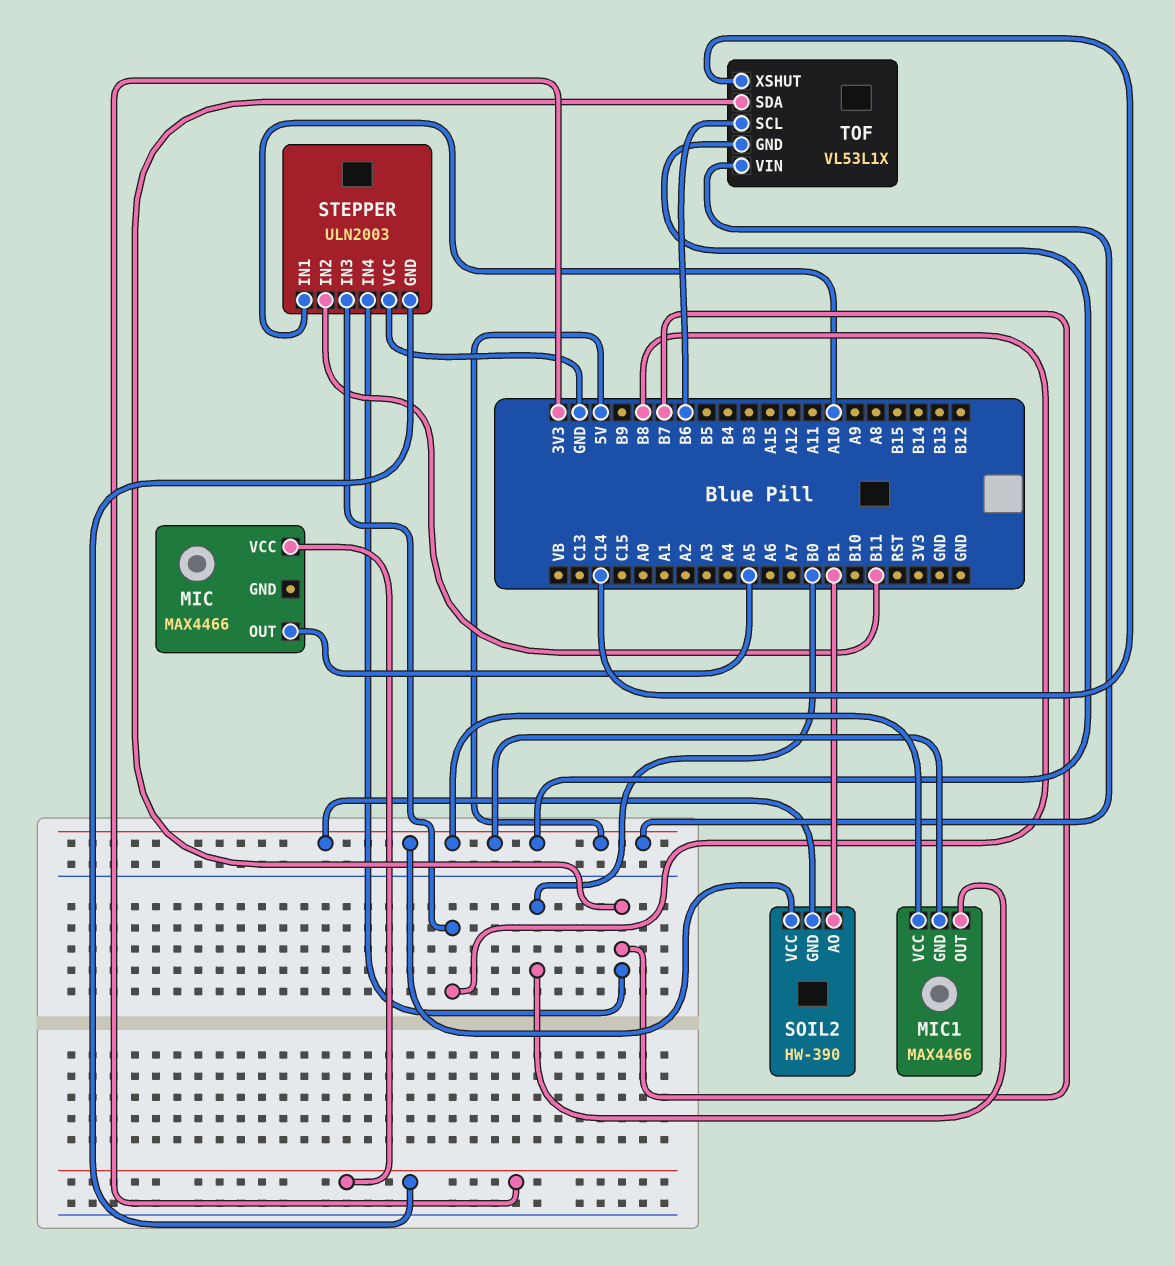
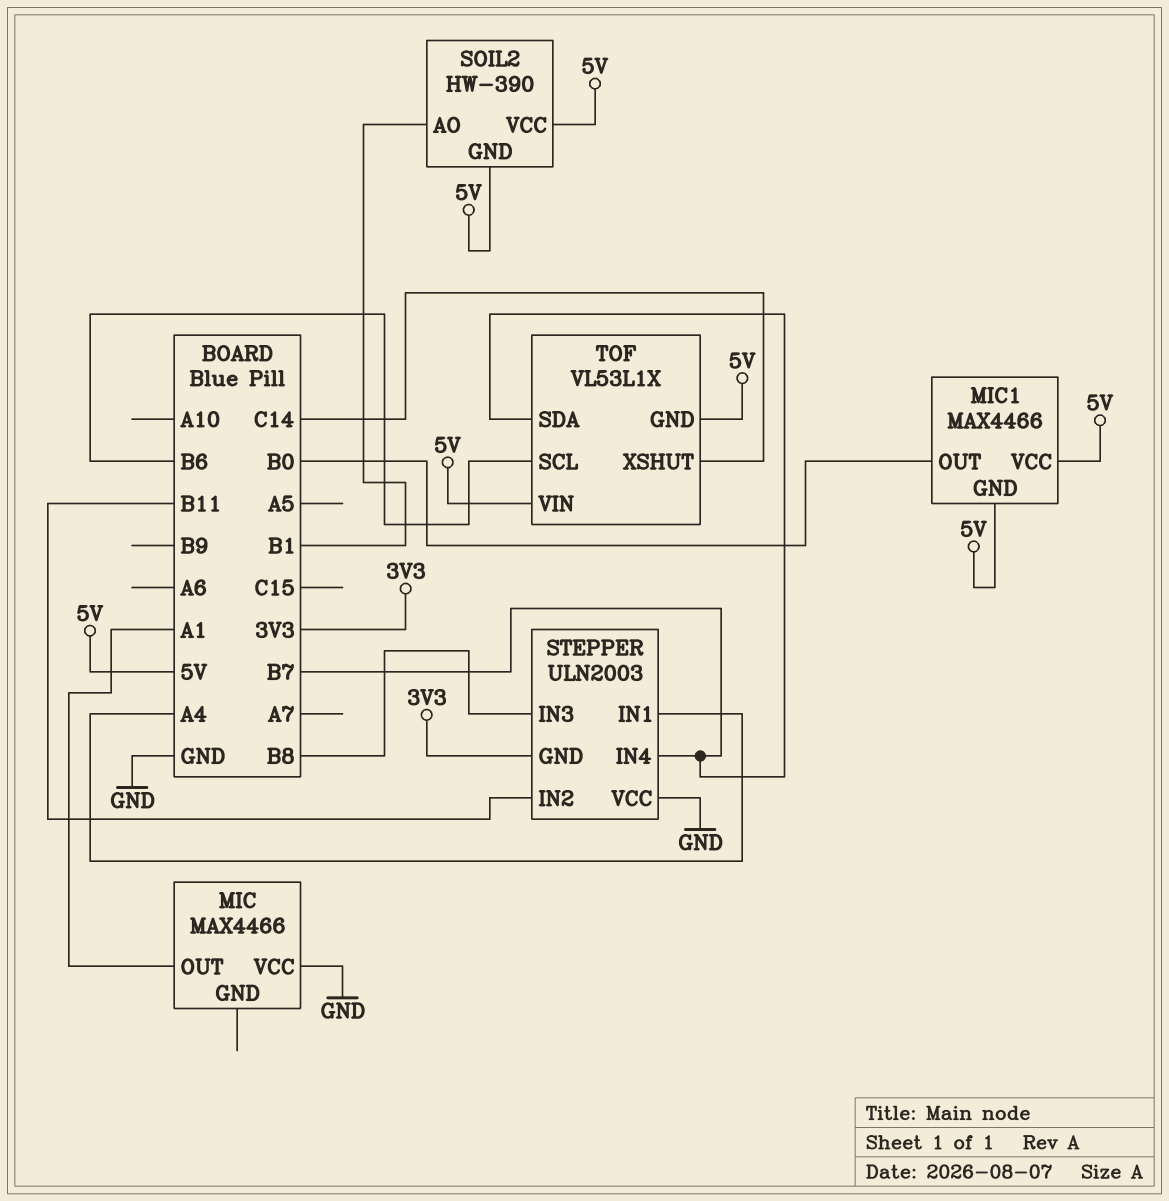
MIC pin OUT: A5 -> A1
MIC pin VCC: 3V3 -> GND
STEPPER pin IN1: A10 -> A4

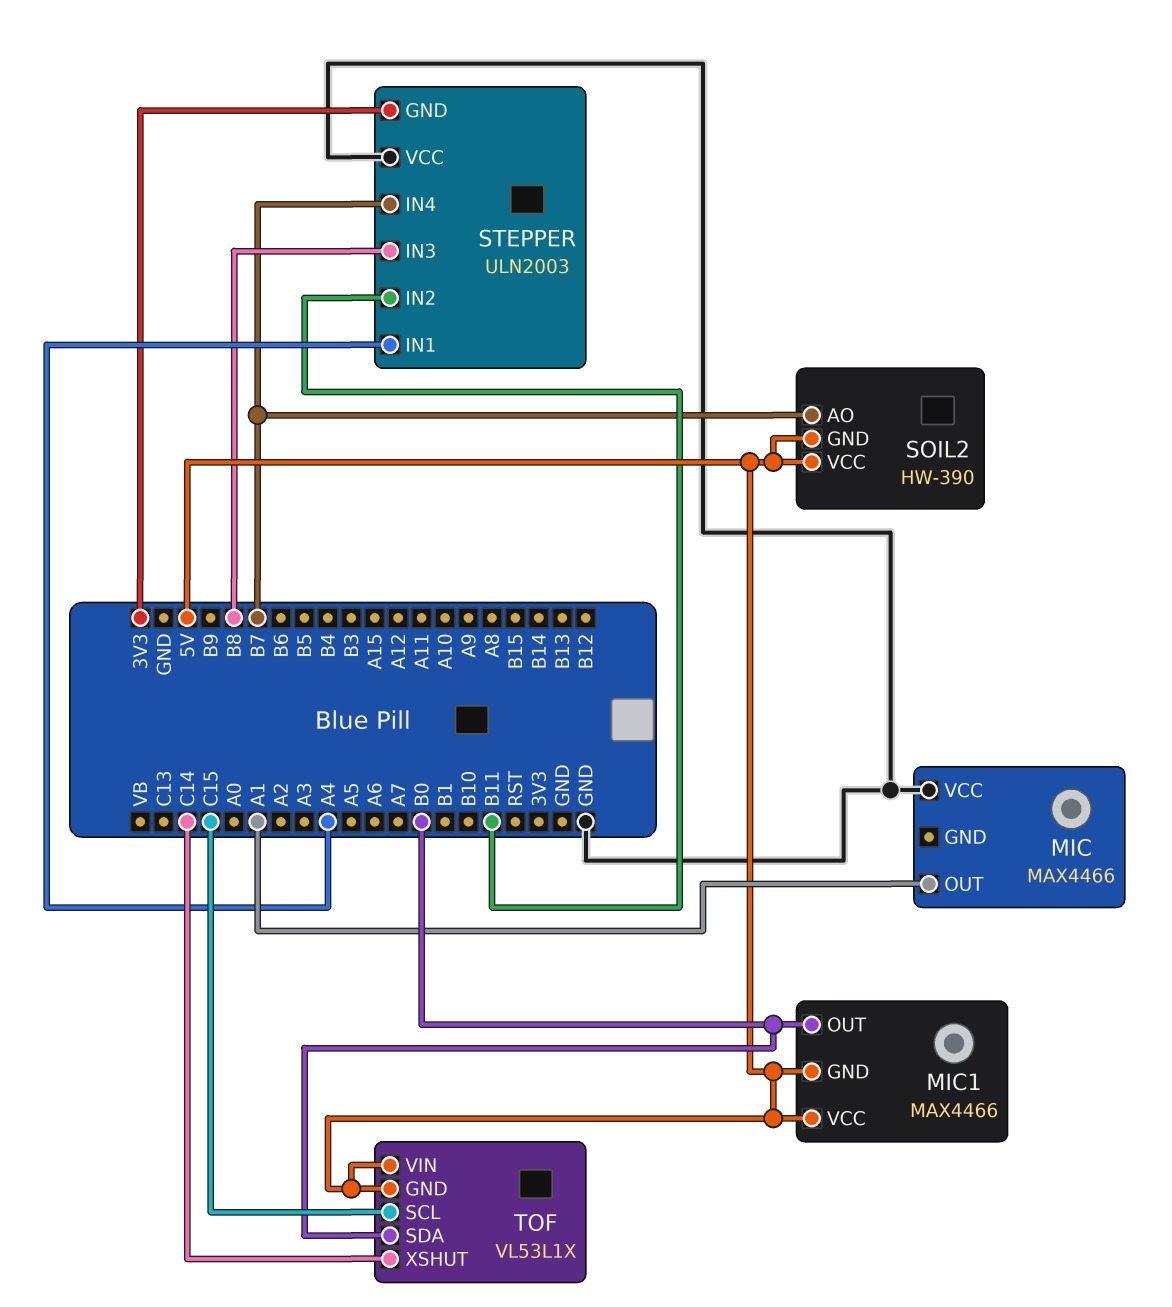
SOIL2 pin AO: B1 -> B7
TOF pin SCL: B6 -> C15
TOF pin SDA: B7 -> B0

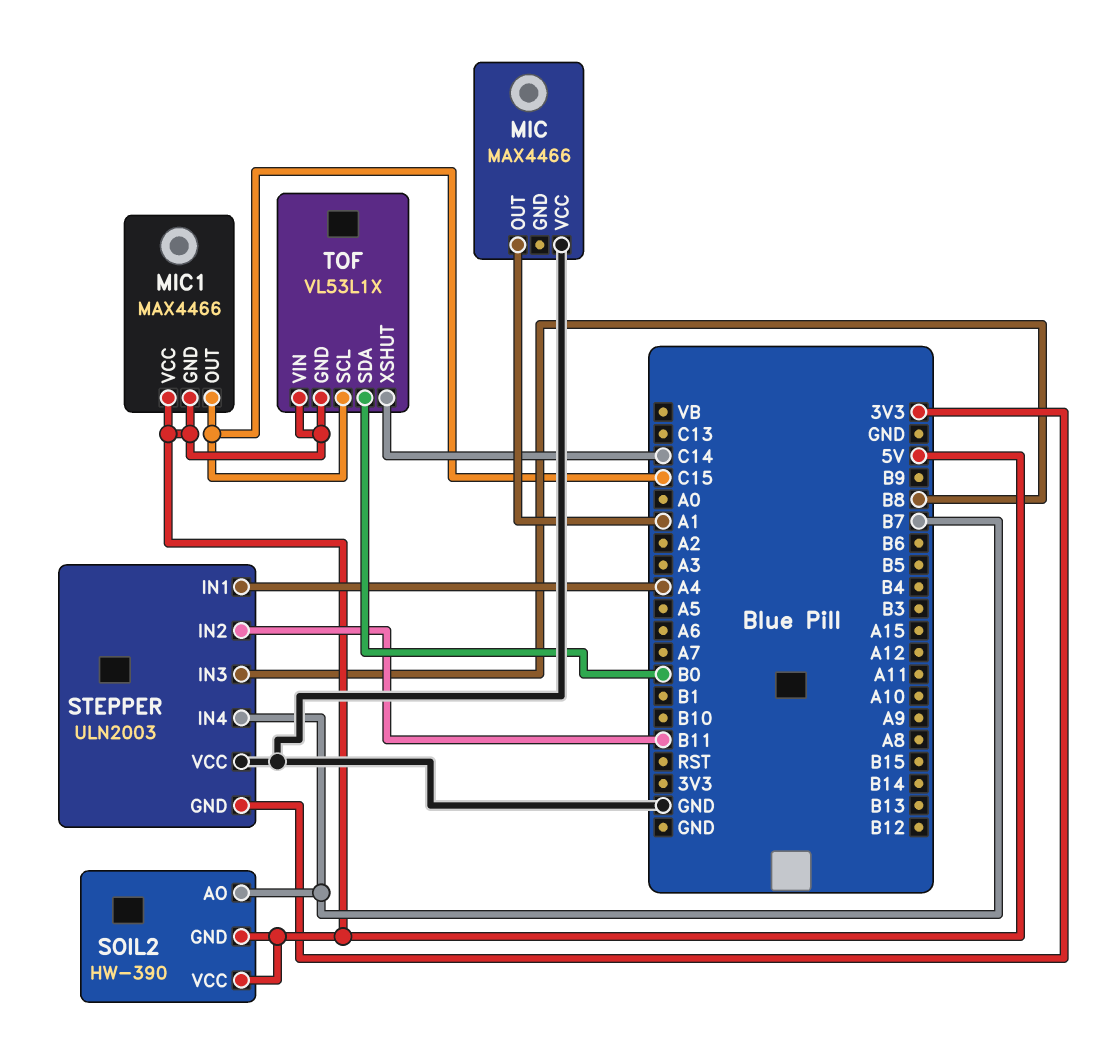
MIC1 pin OUT: B0 -> C15

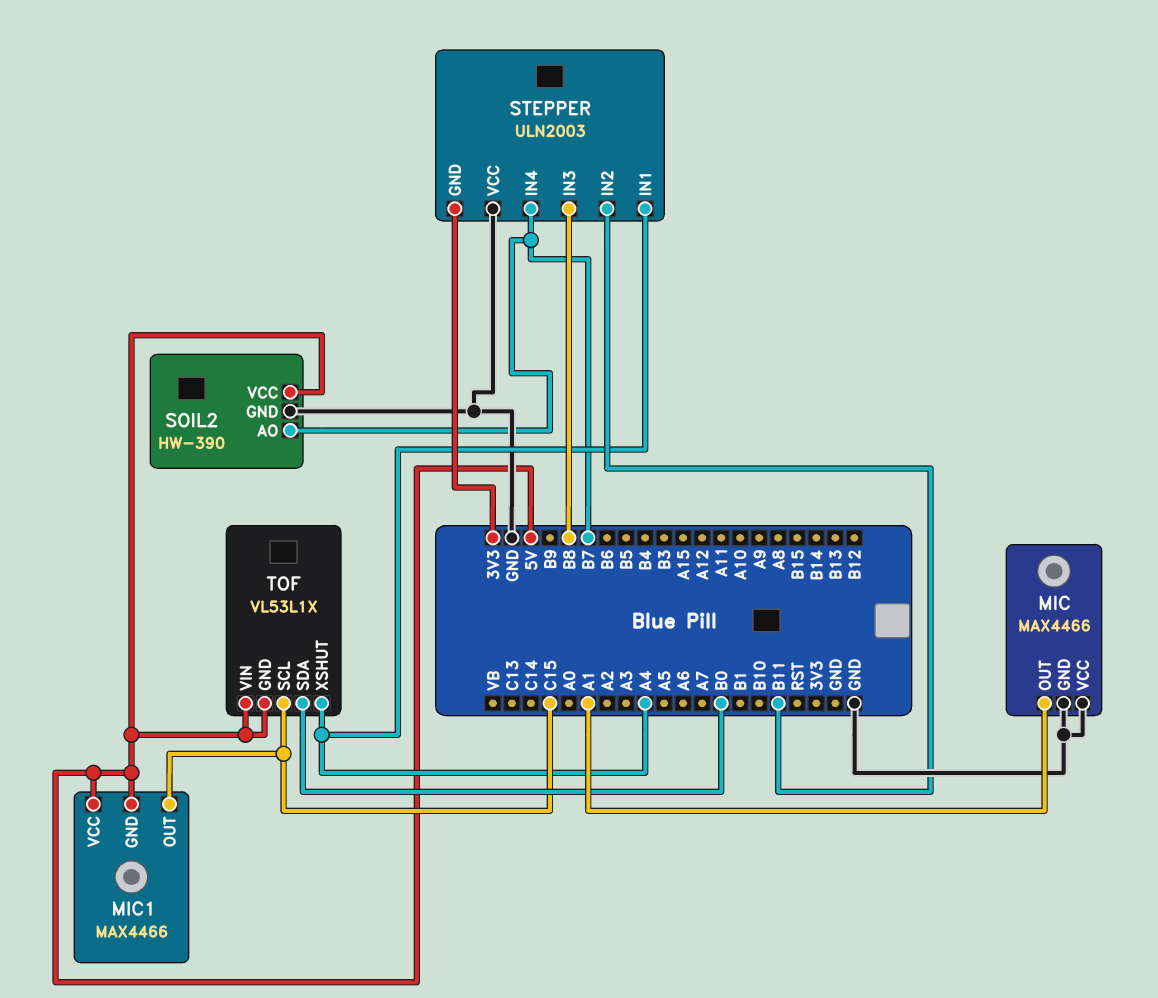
MIC pin GND: none -> GND
SOIL2 pin GND: 5V -> GND
TOF pin XSHUT: C14 -> A4

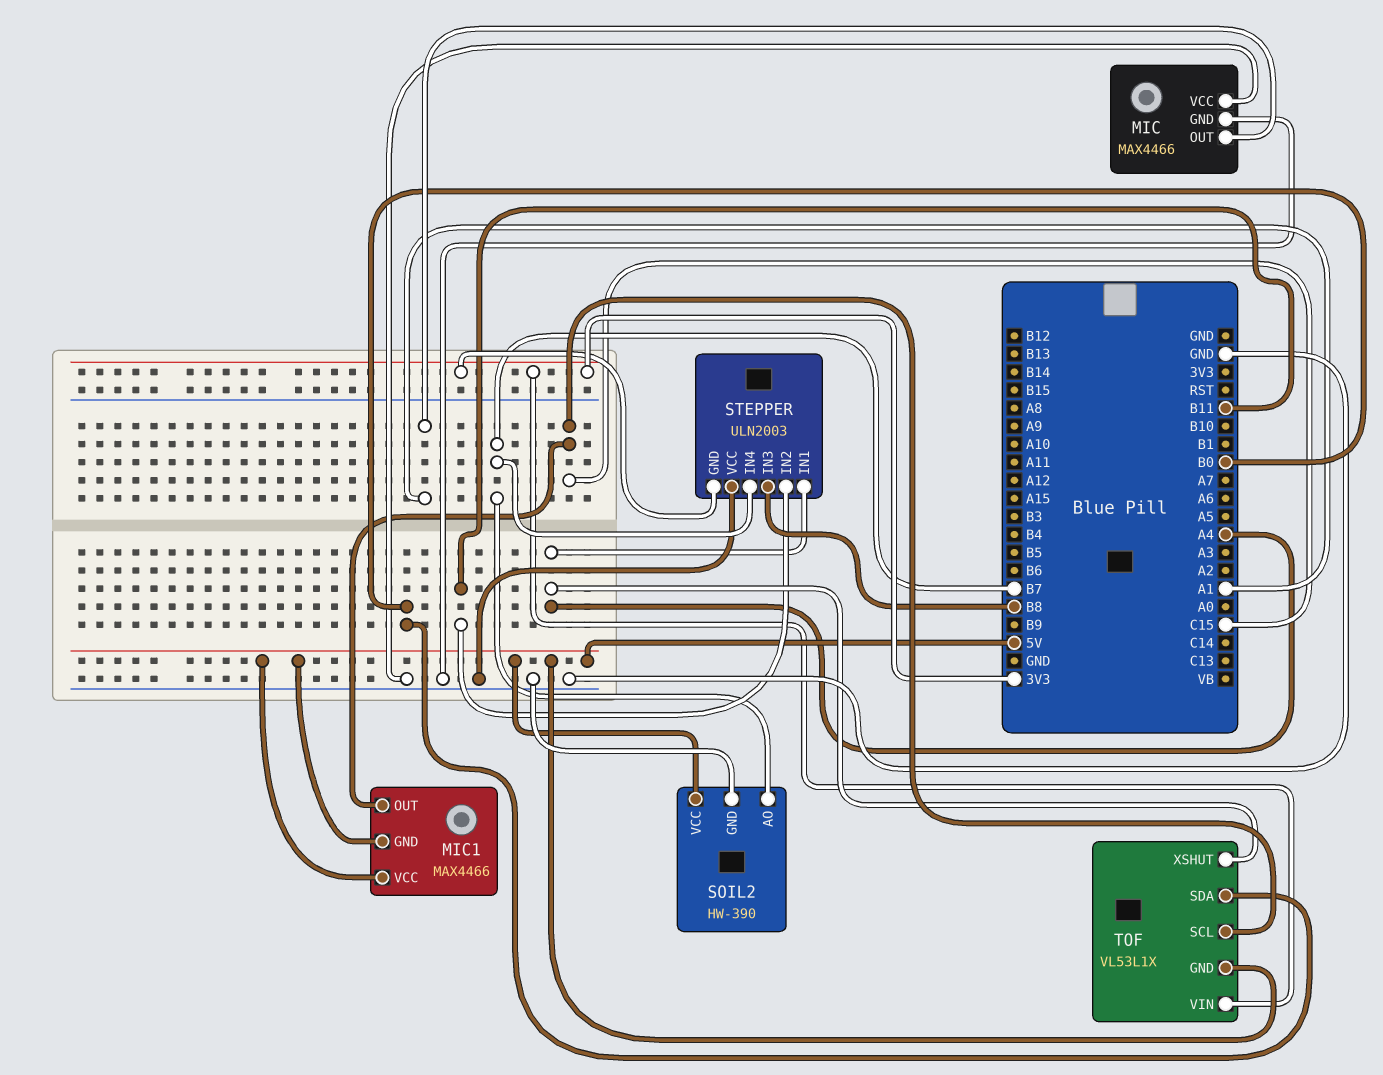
TOF pin VIN: 5V -> 3V3

